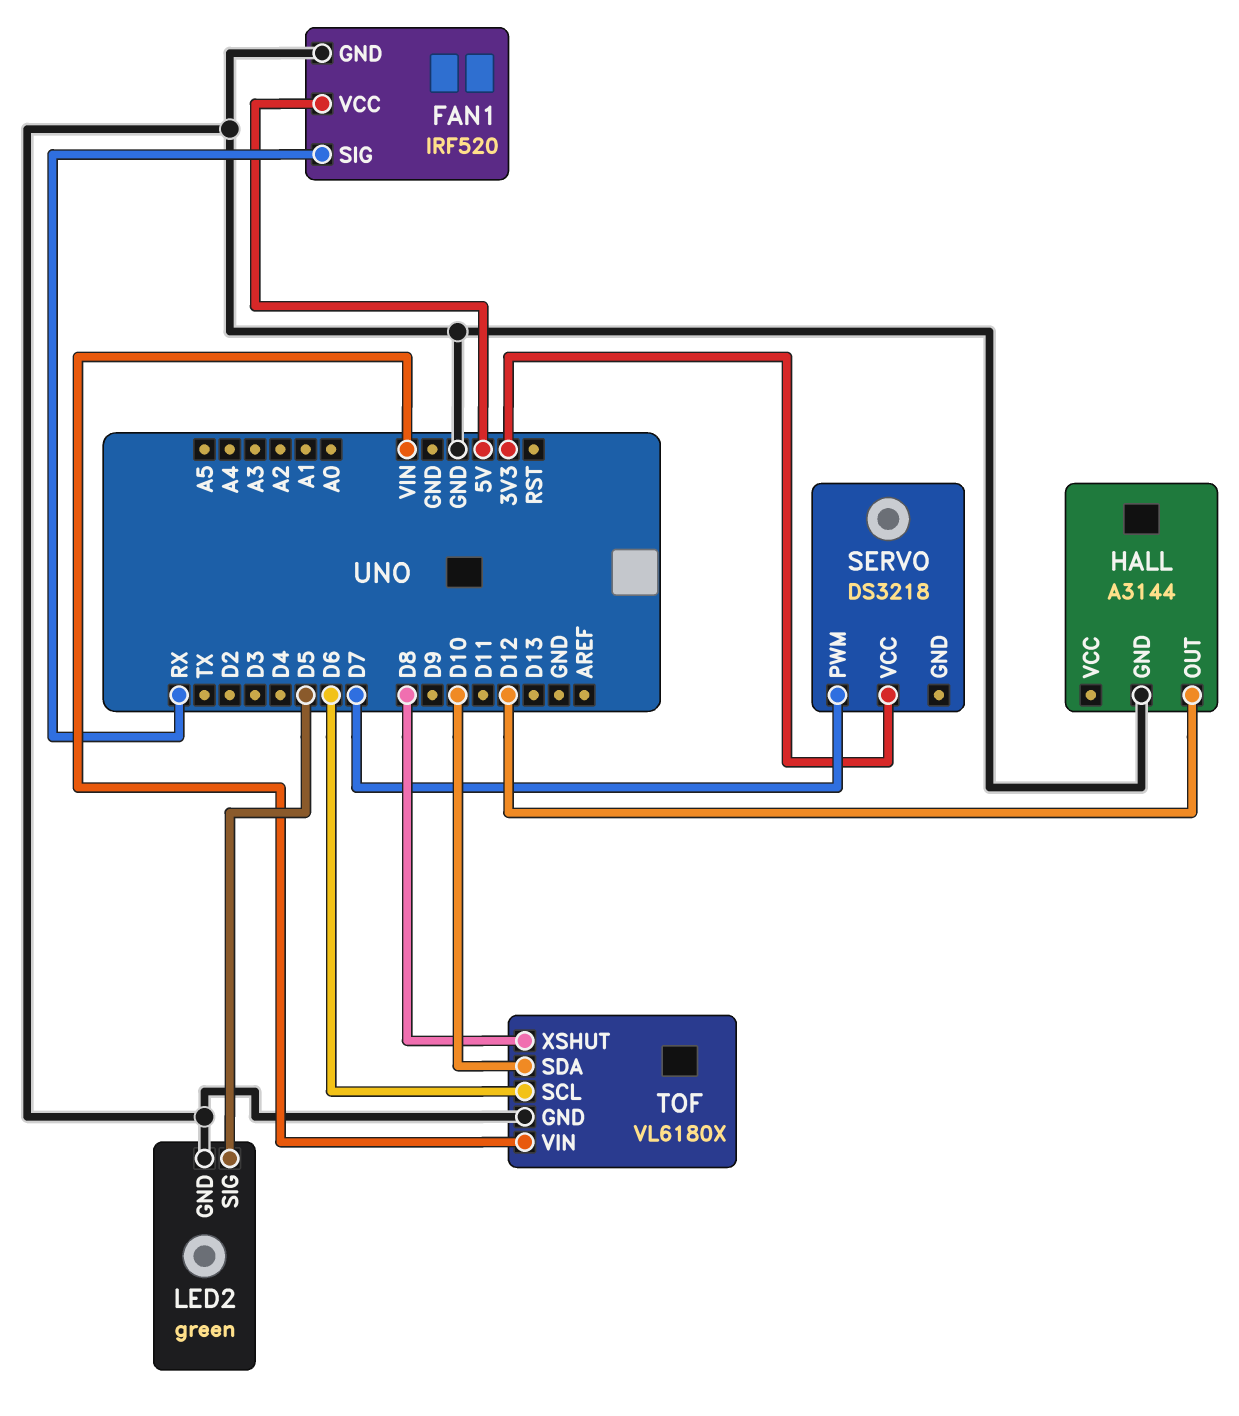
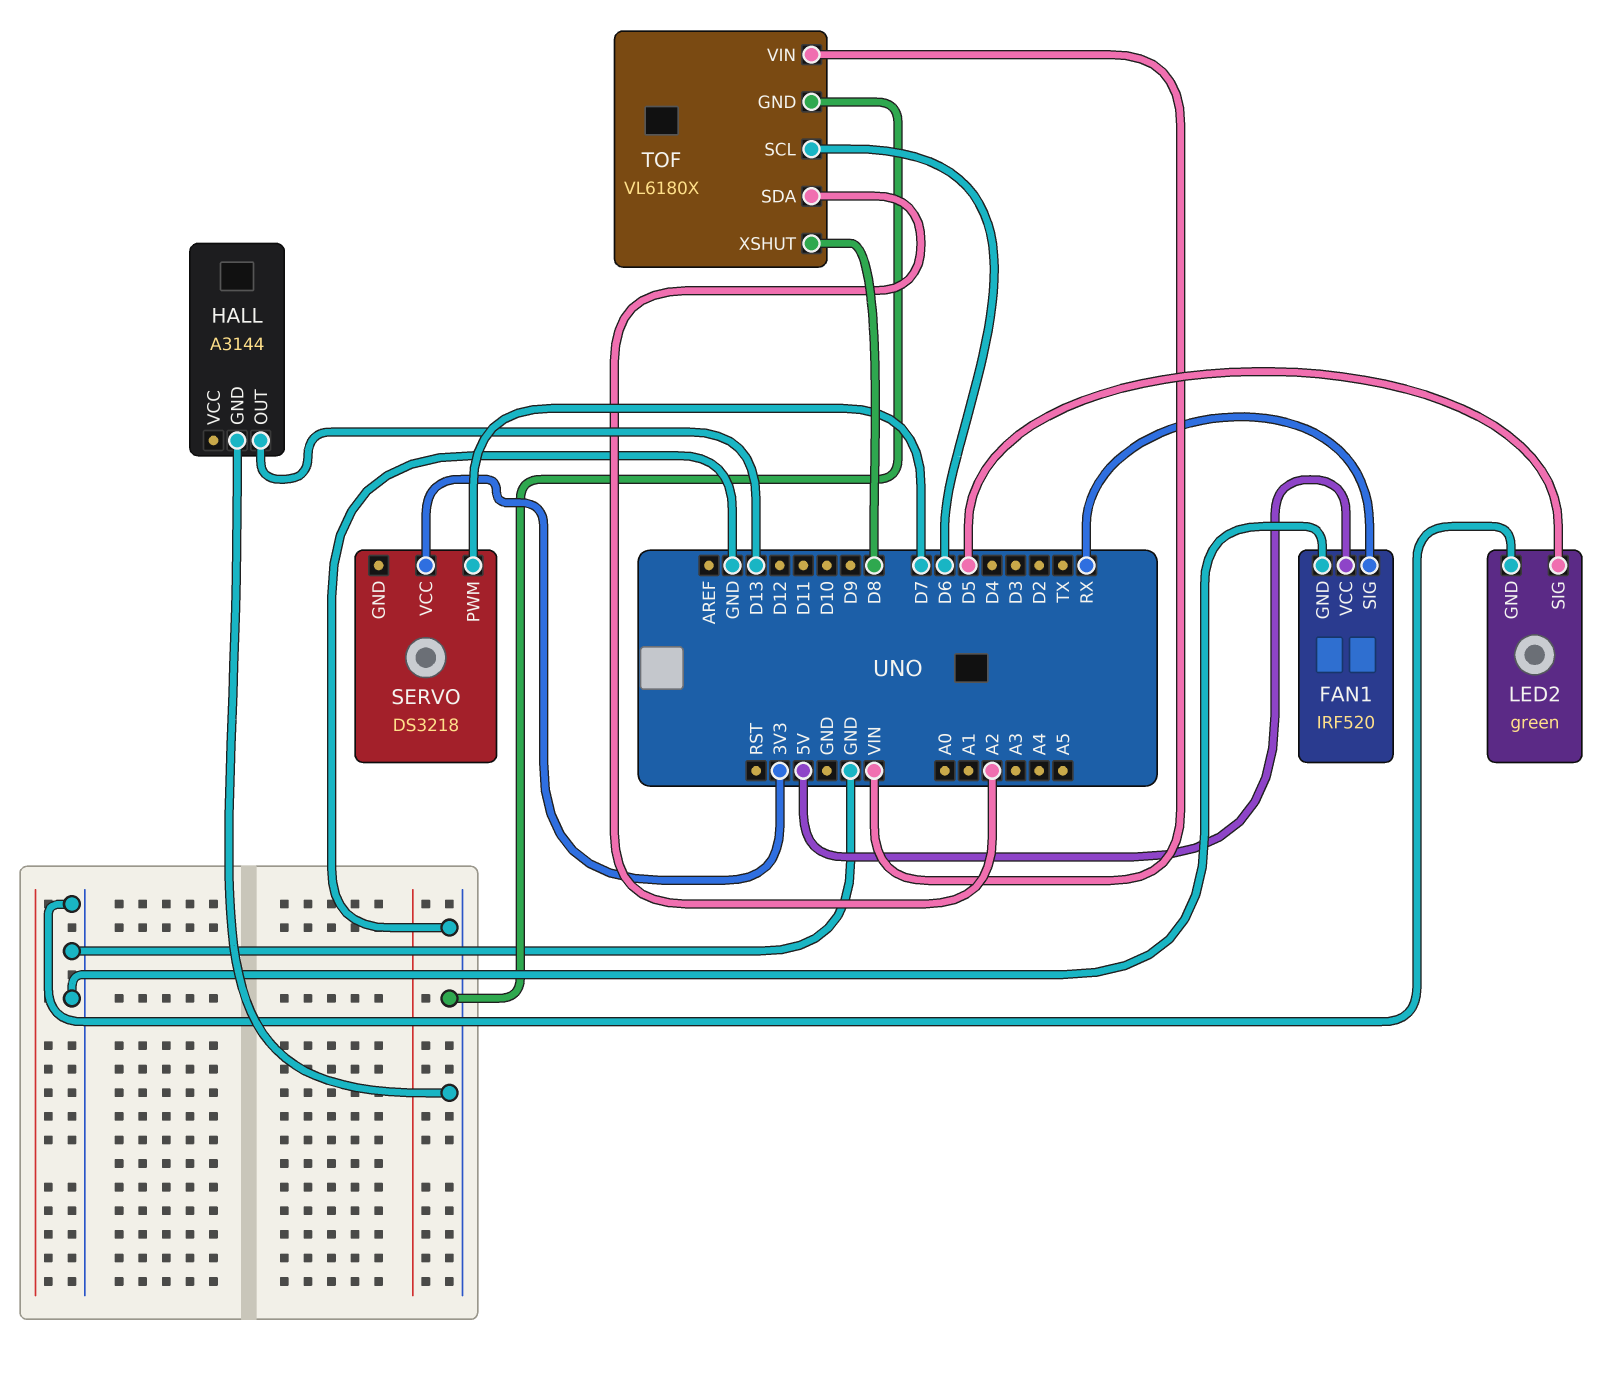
HALL pin OUT: D12 -> D13
TOF pin SDA: D10 -> A2

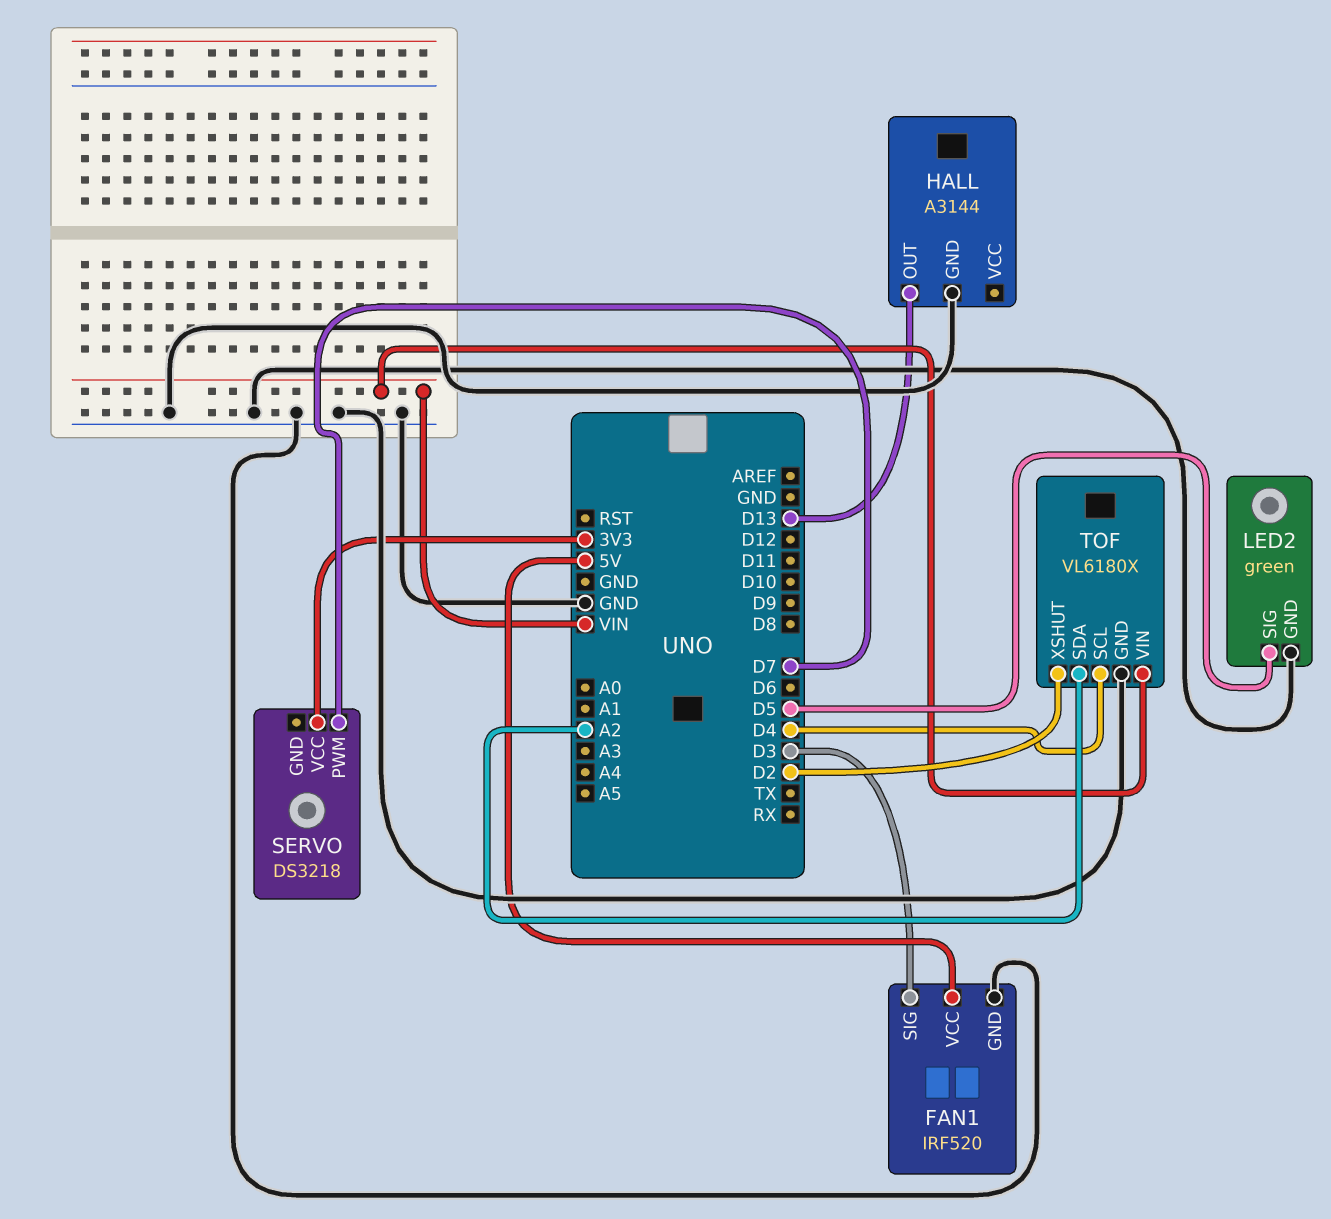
FAN1 pin SIG: RX -> D3
TOF pin SCL: D6 -> D4
TOF pin XSHUT: D8 -> D2

